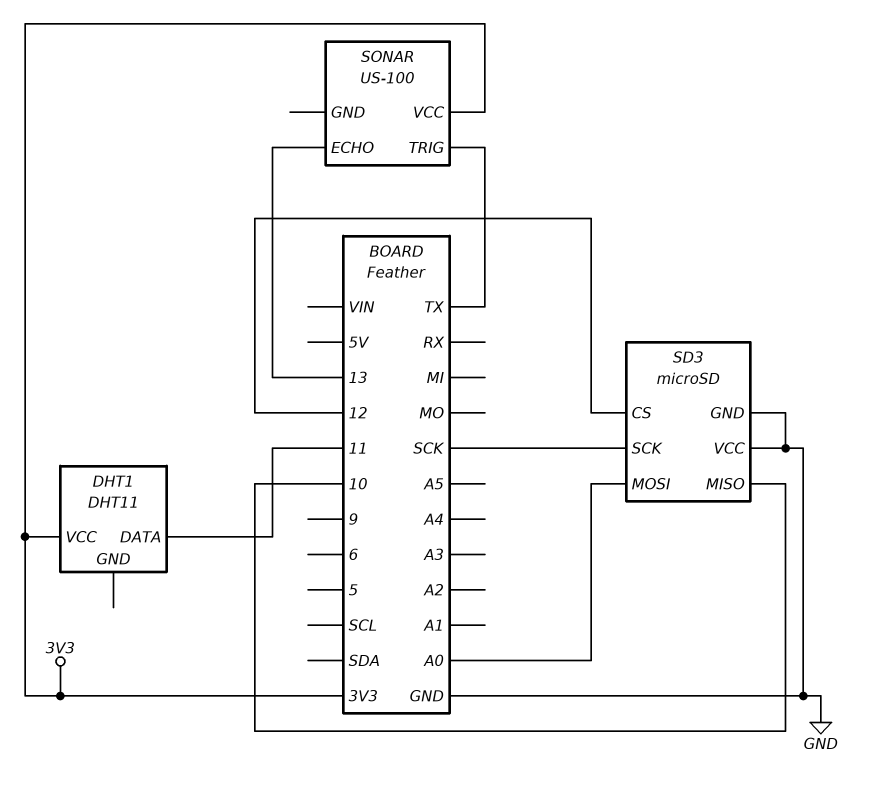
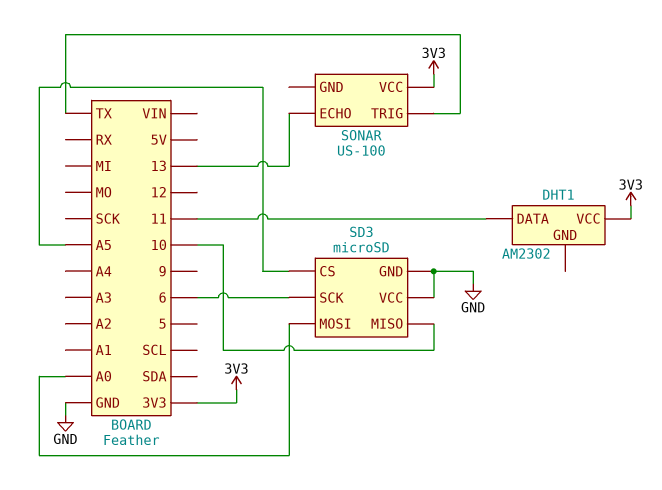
DHT1: DHT11 -> AM2302
SD3 pin CS: 12 -> A5
SD3 pin SCK: SCK -> 6

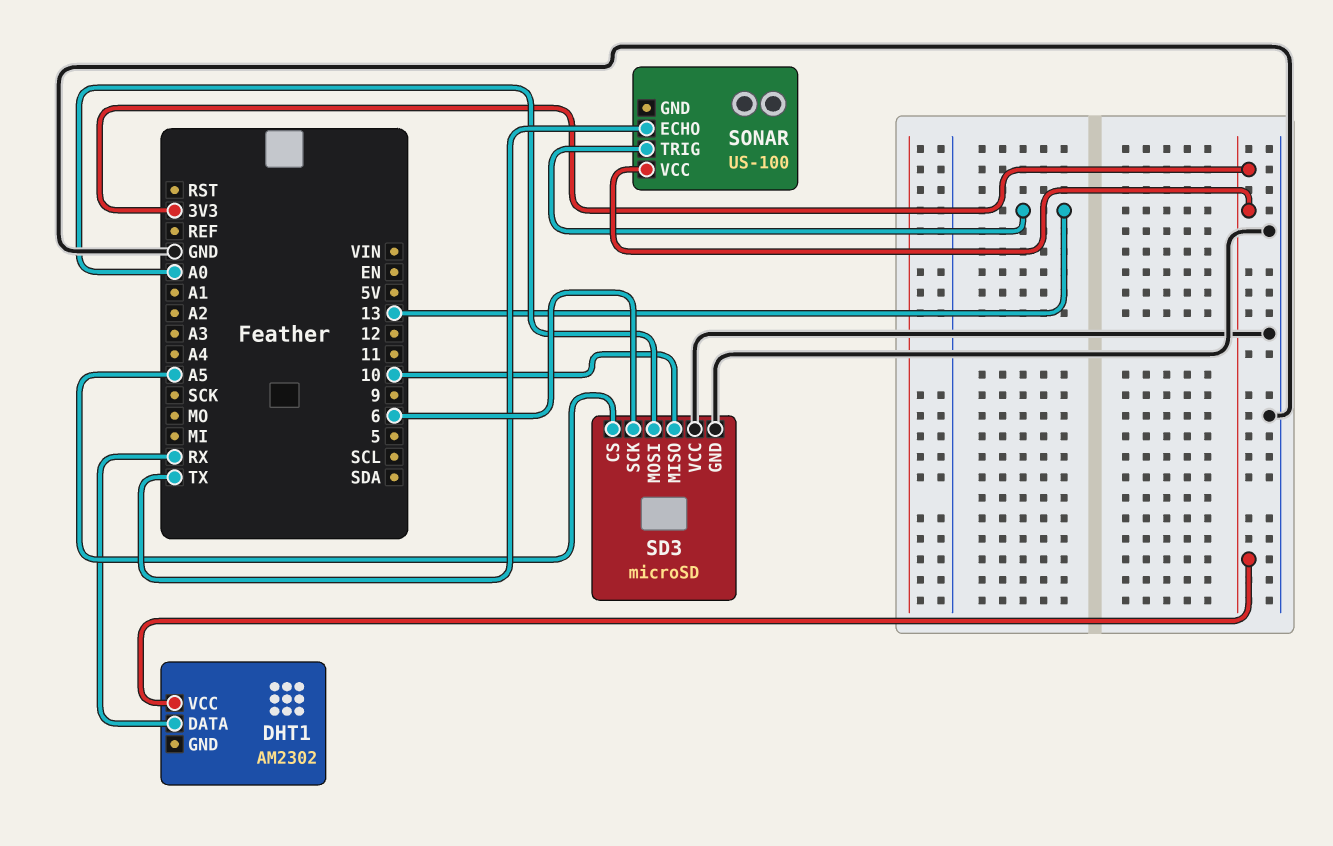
DHT1 pin DATA: 11 -> RX
SONAR pin ECHO: 13 -> TX
SONAR pin TRIG: TX -> 13

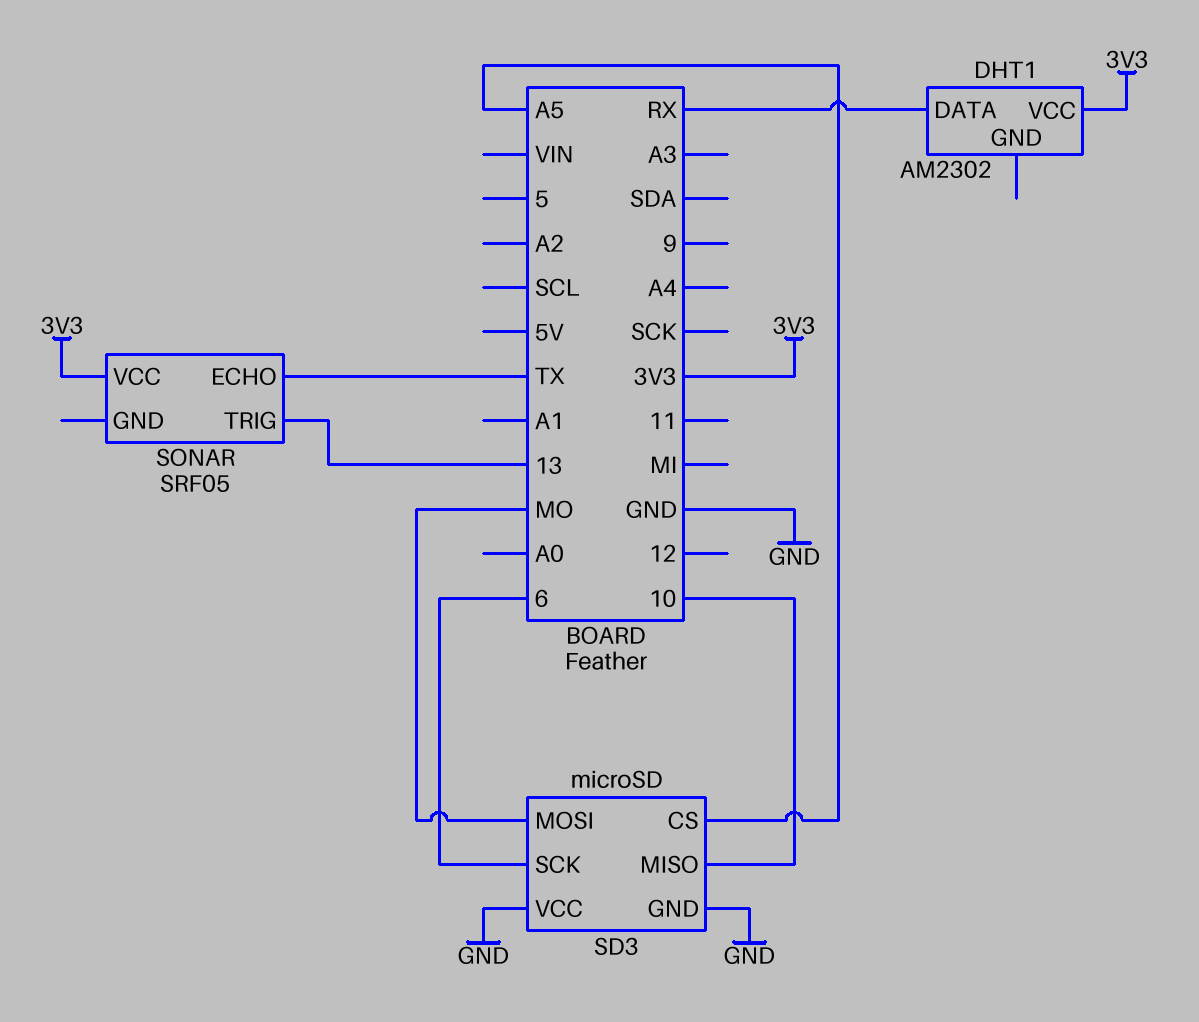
SD3 pin MOSI: A0 -> MO
SONAR: US-100 -> SRF05

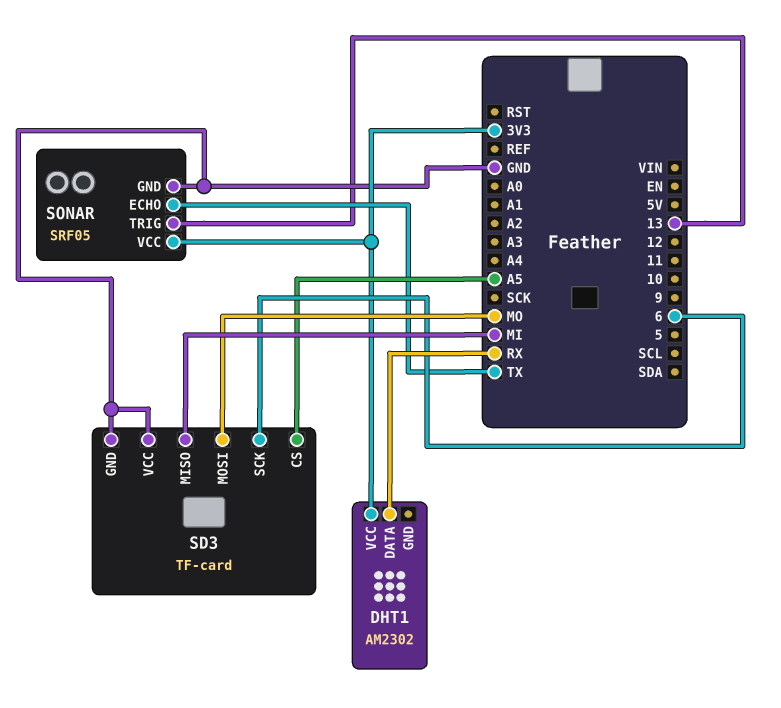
SD3: microSD -> TF-card
SD3 pin MISO: 10 -> MI
SONAR pin GND: none -> GND

